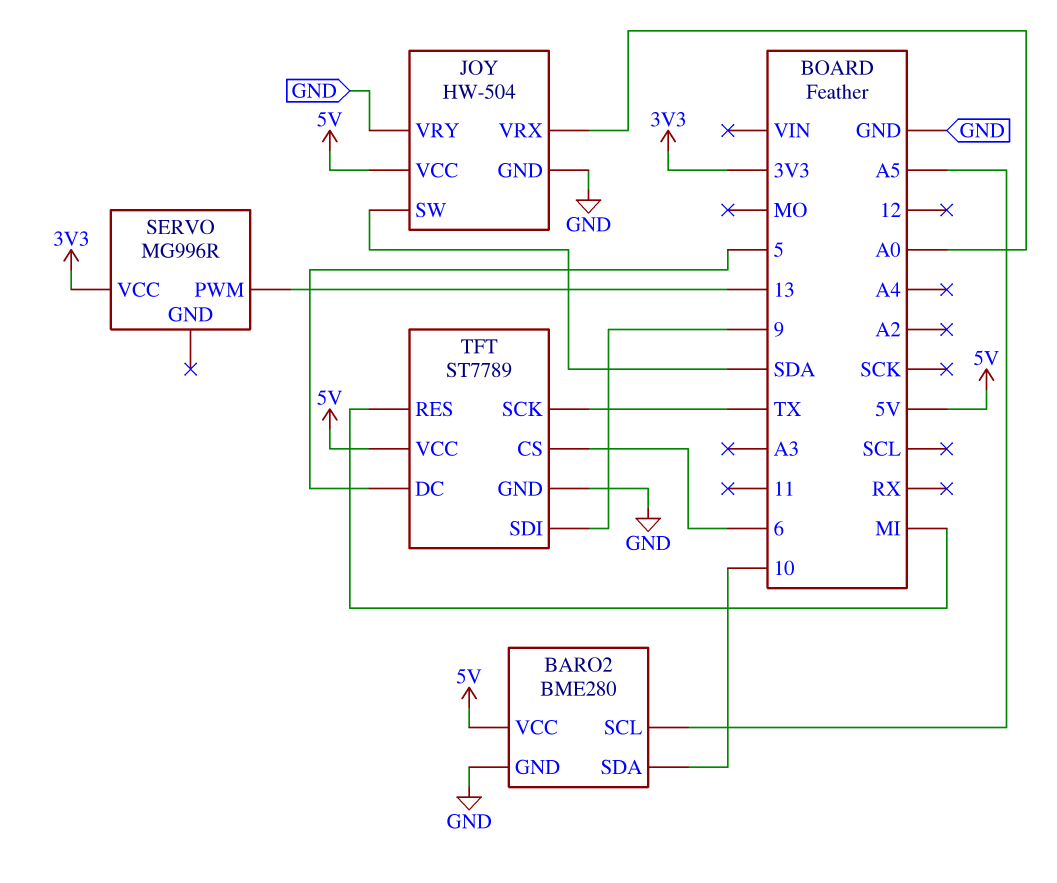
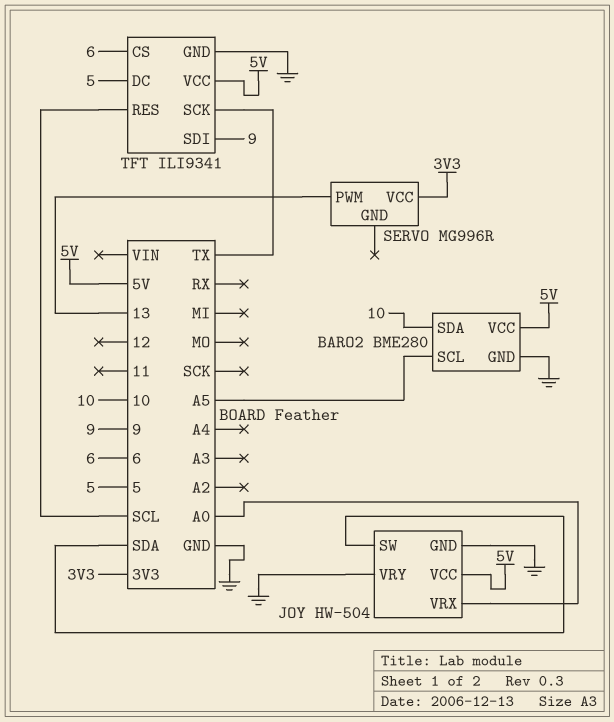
TFT: ST7789 -> ILI9341
TFT pin RES: MI -> SCL

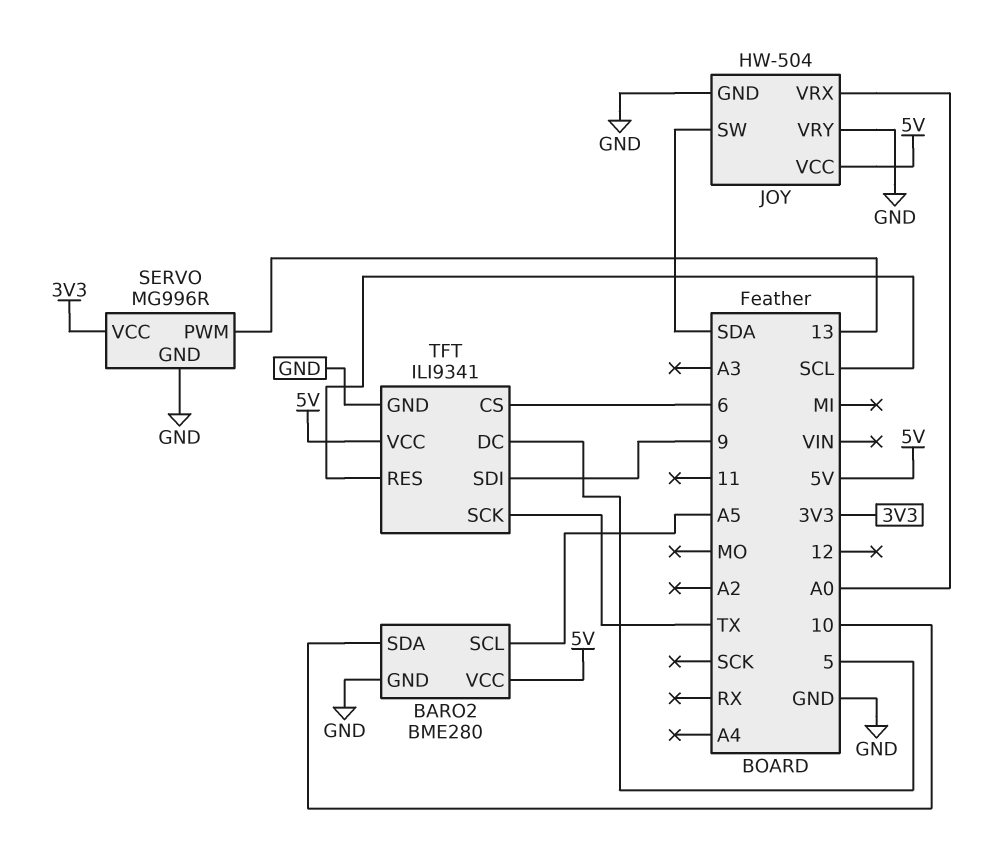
SERVO pin GND: none -> GND

